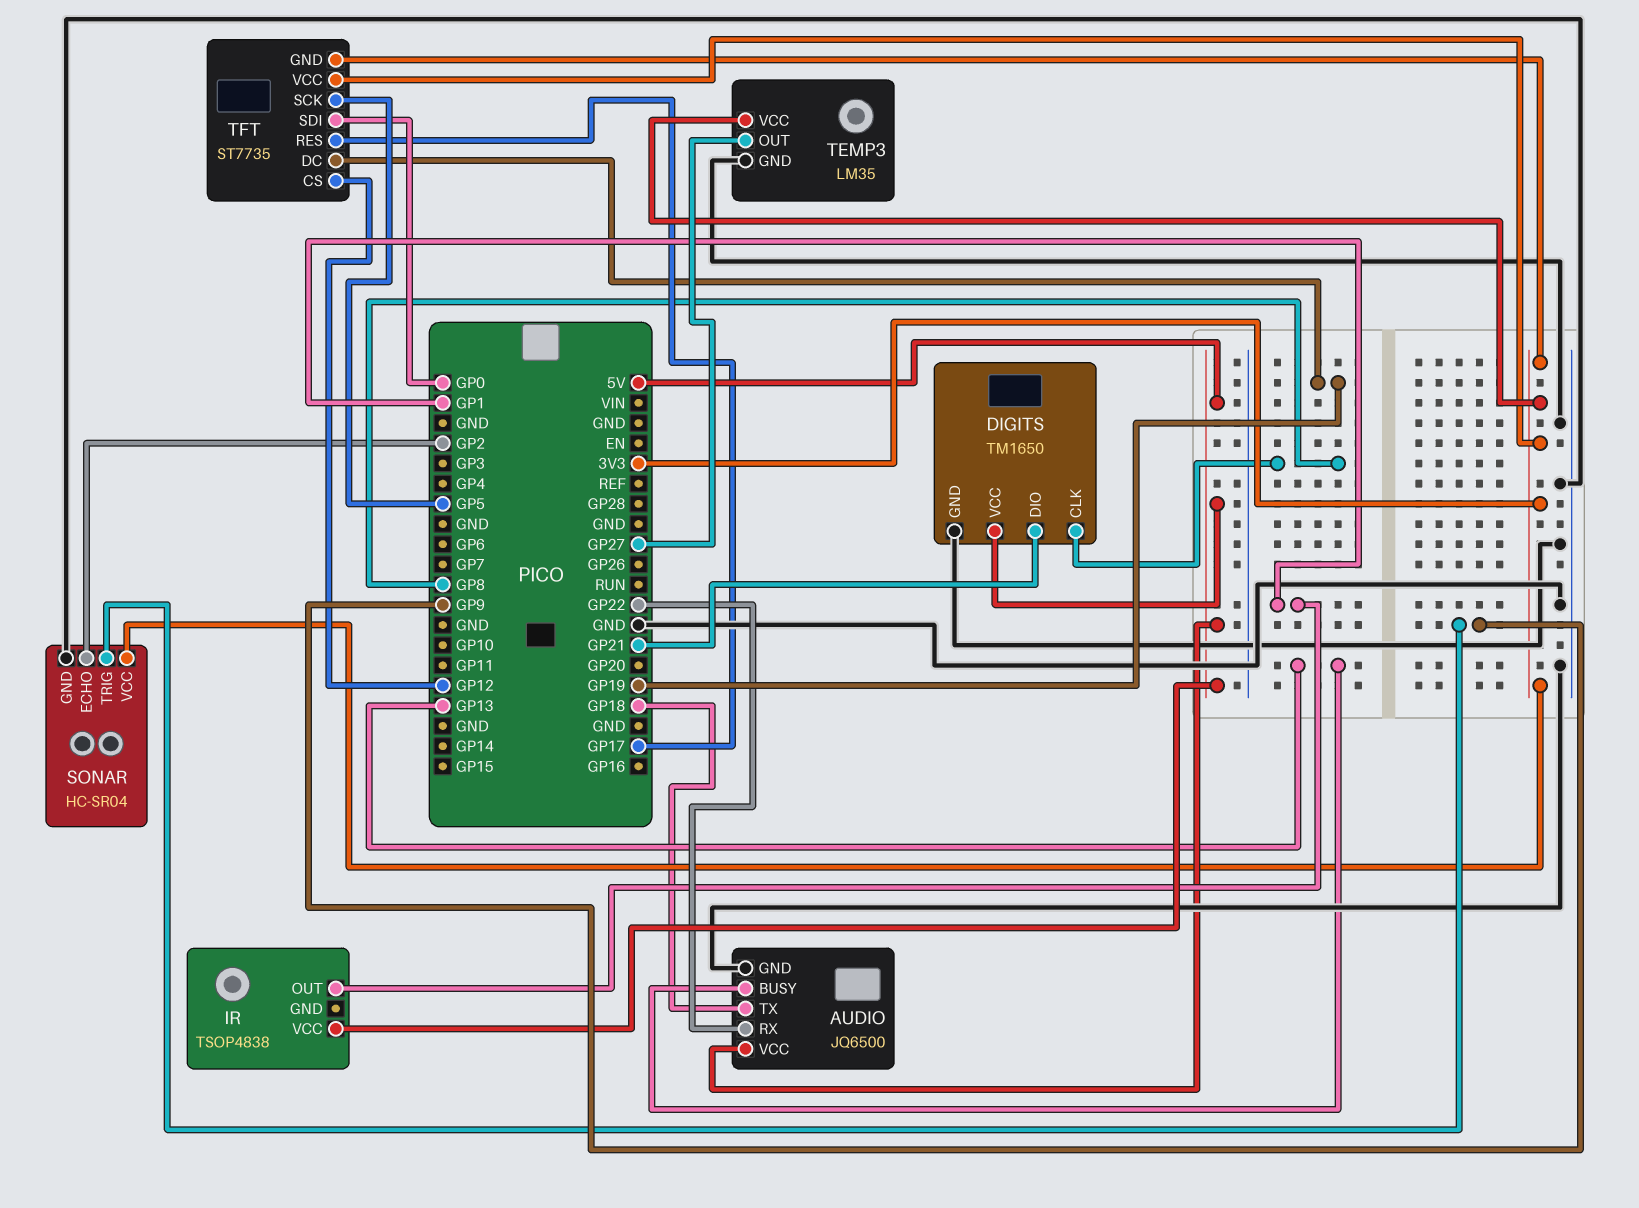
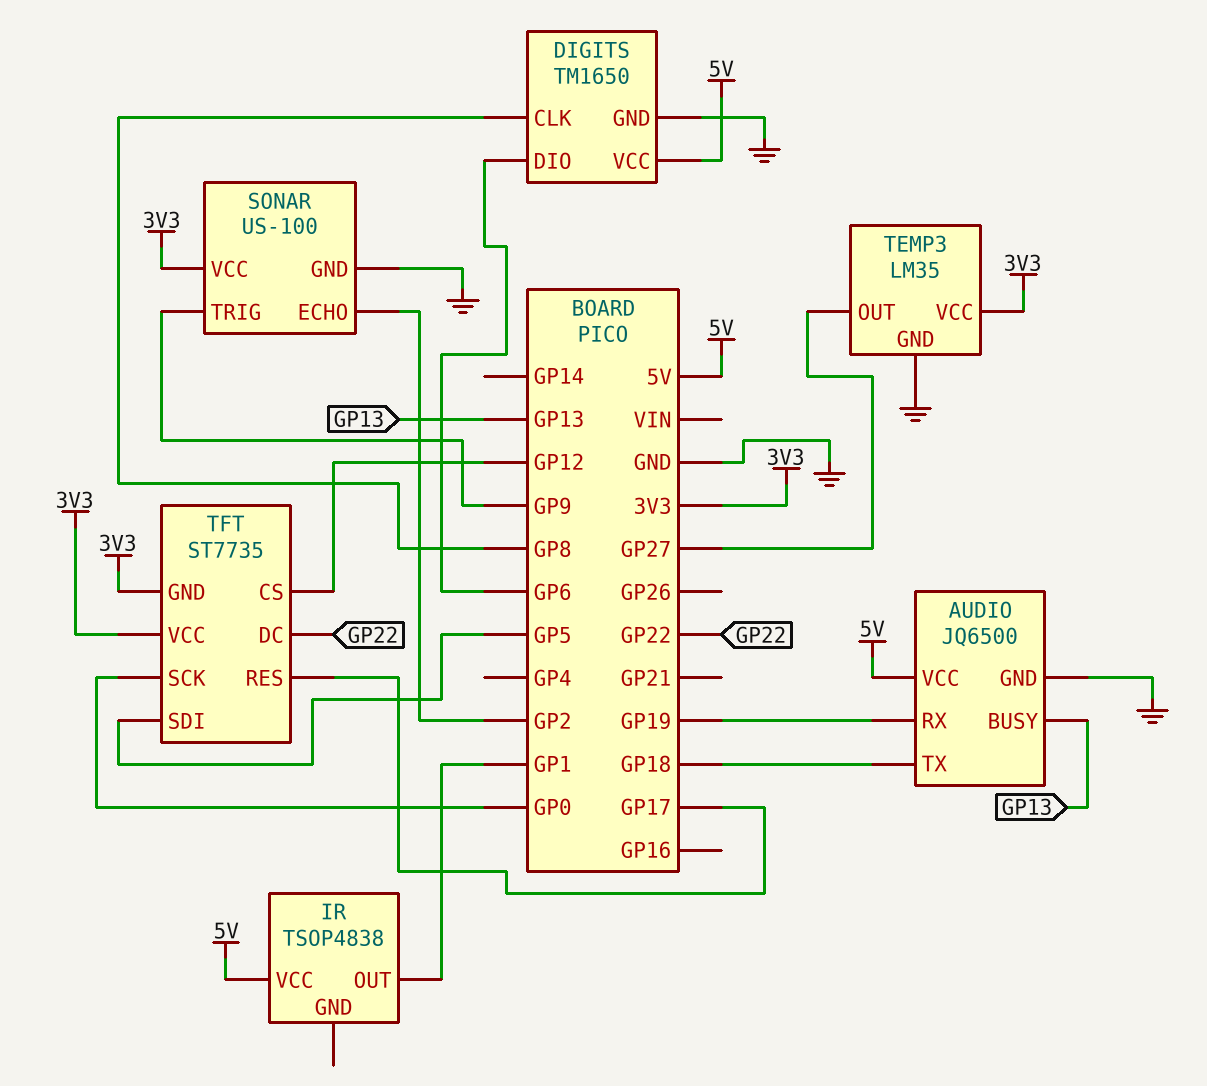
AUDIO pin RX: GP22 -> GP19
DIGITS pin DIO: GP21 -> GP6
SONAR: HC-SR04 -> US-100
TFT pin DC: GP19 -> GP22
TFT pin SCK: GP5 -> GP0
TFT pin SDI: GP0 -> GP5

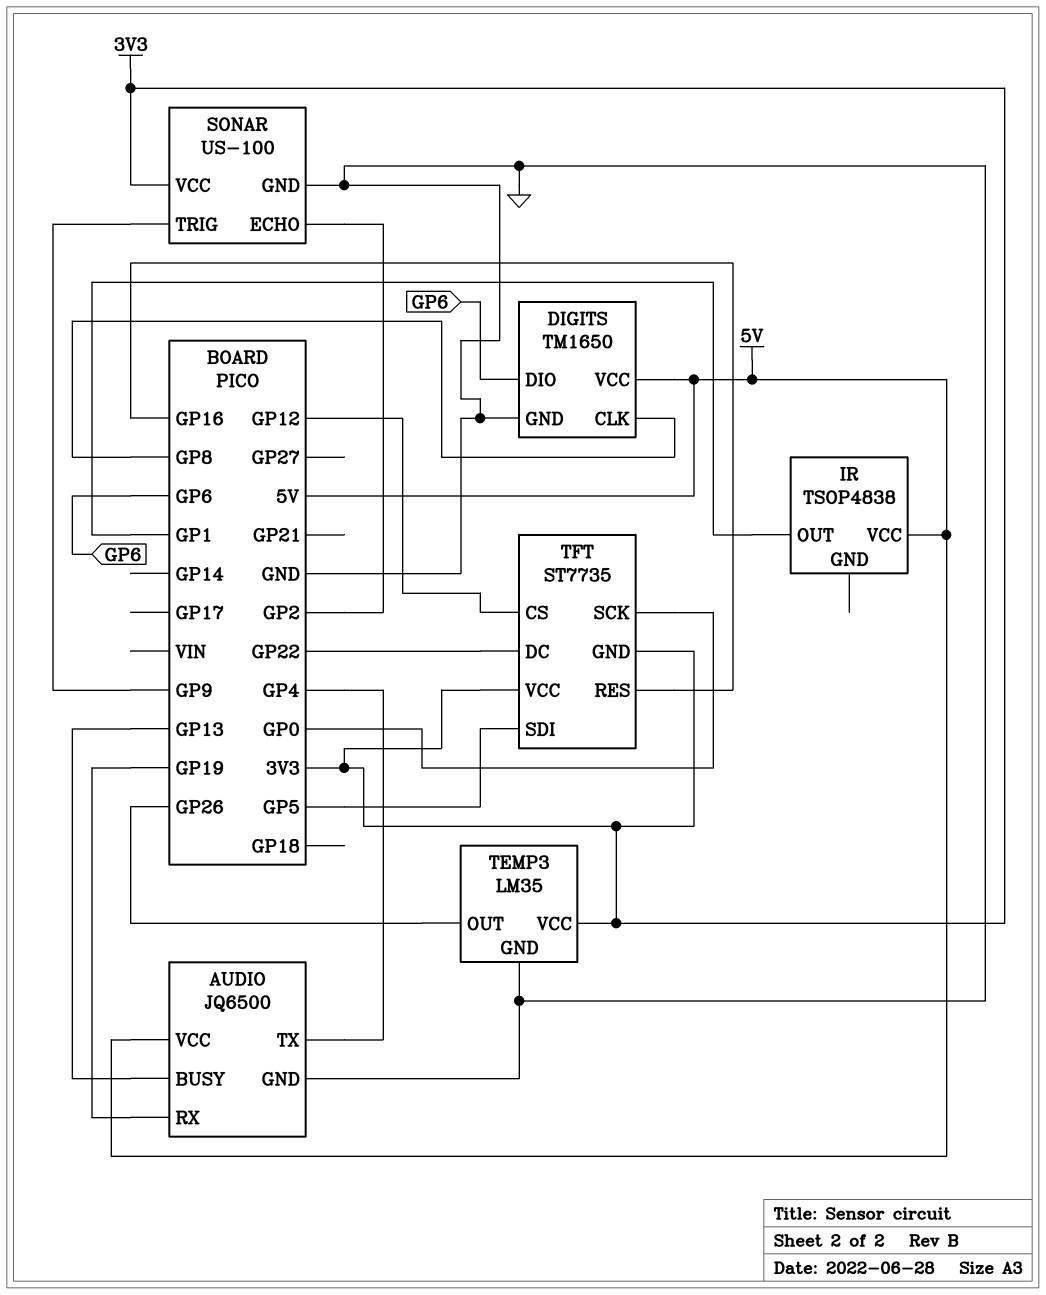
AUDIO pin TX: GP18 -> GP4
TEMP3 pin OUT: GP27 -> GP26
TFT pin RES: GP17 -> GP16

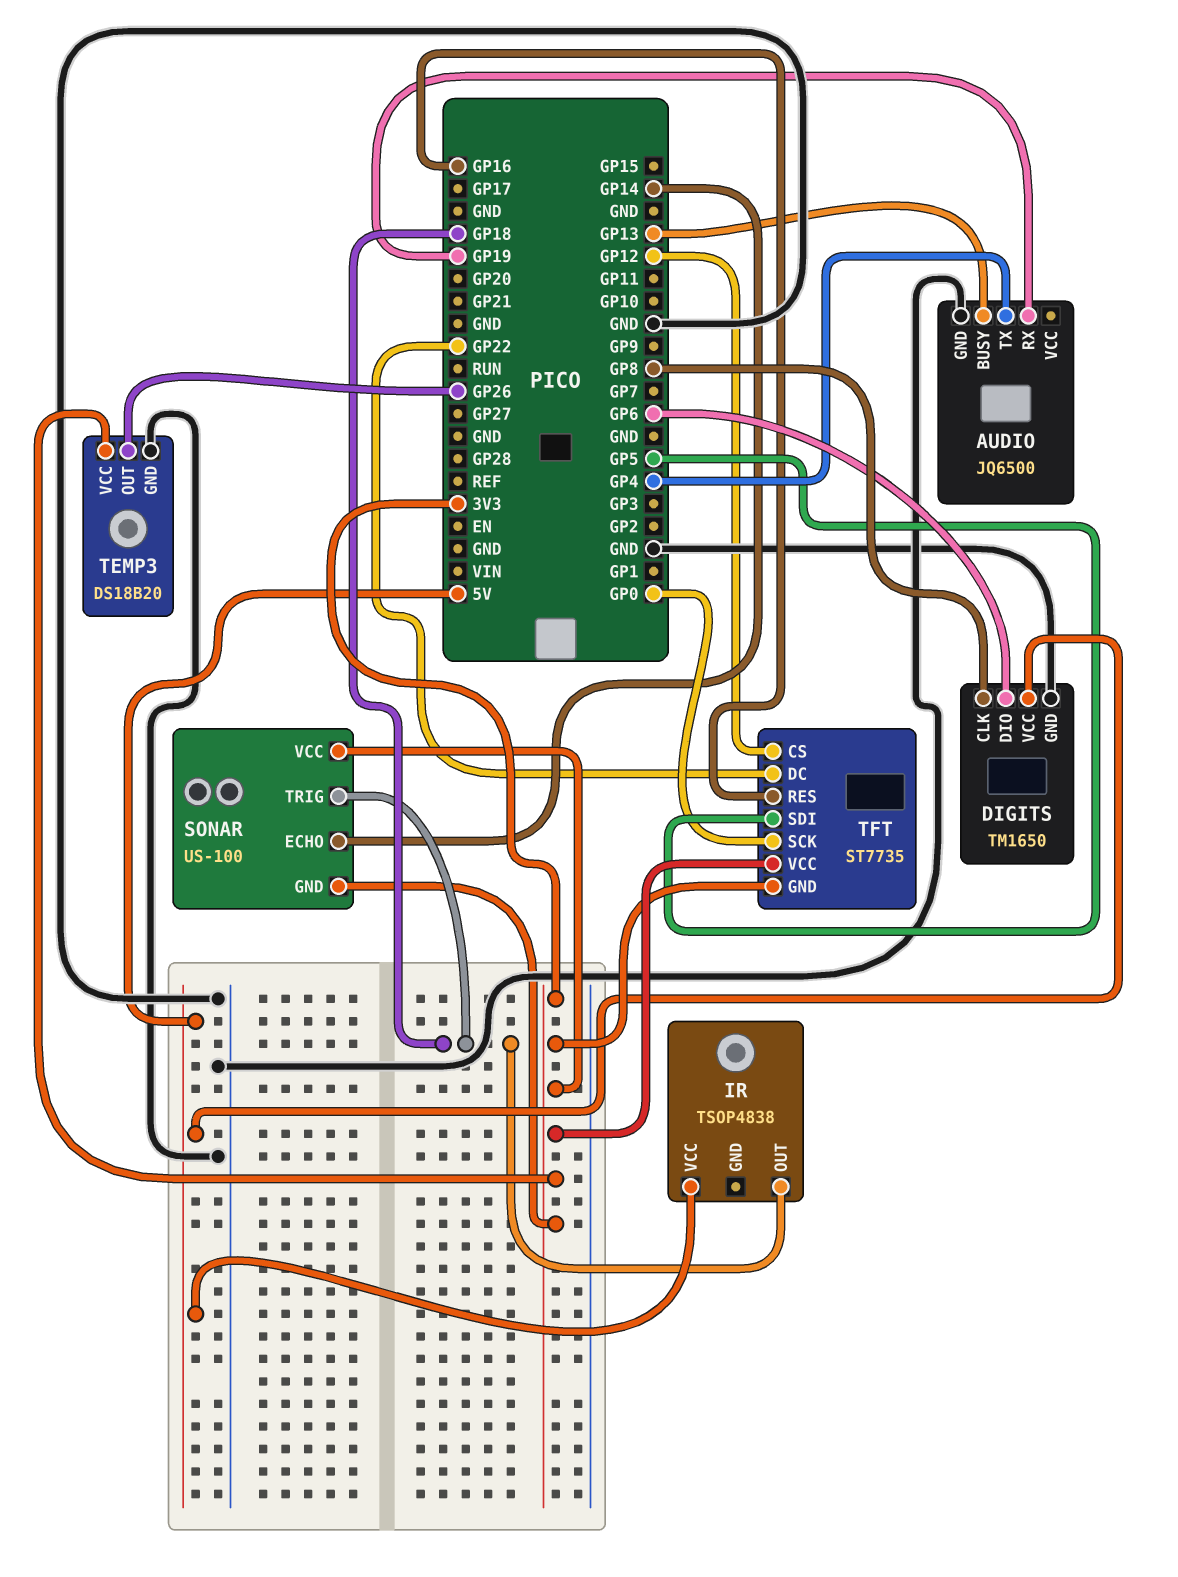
AUDIO pin VCC: 5V -> none
IR pin OUT: GP1 -> GP18
SONAR pin ECHO: GP2 -> GP14
SONAR pin GND: GND -> 3V3
SONAR pin TRIG: GP9 -> GP18
TEMP3: LM35 -> DS18B20

